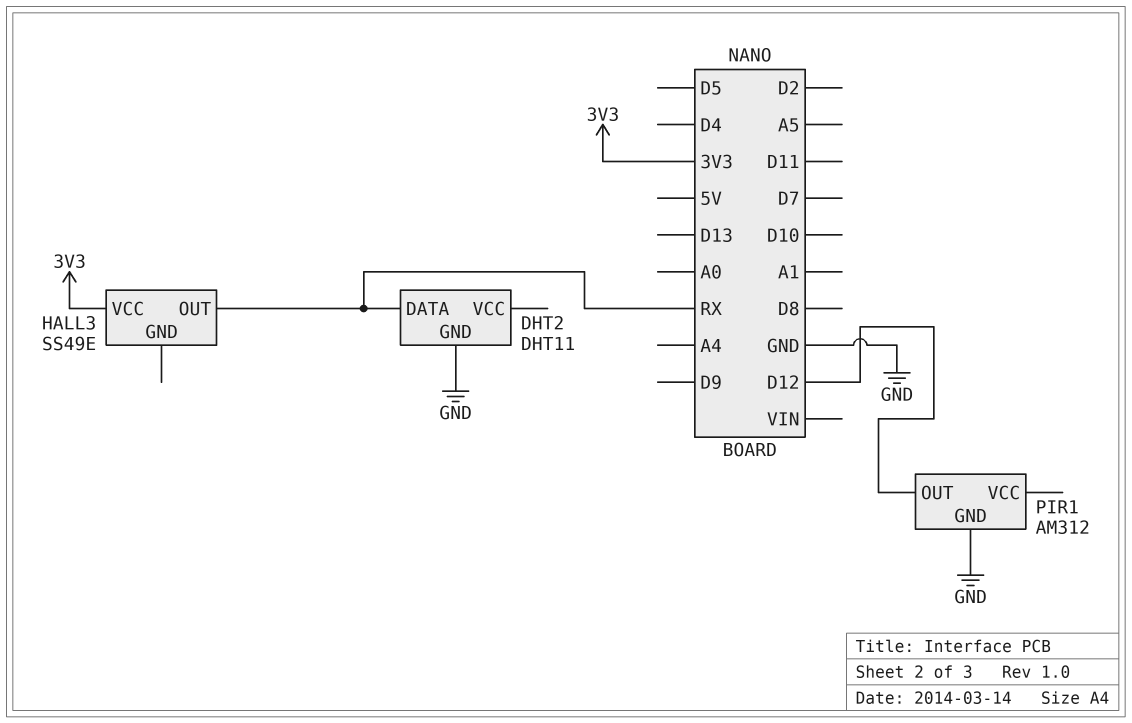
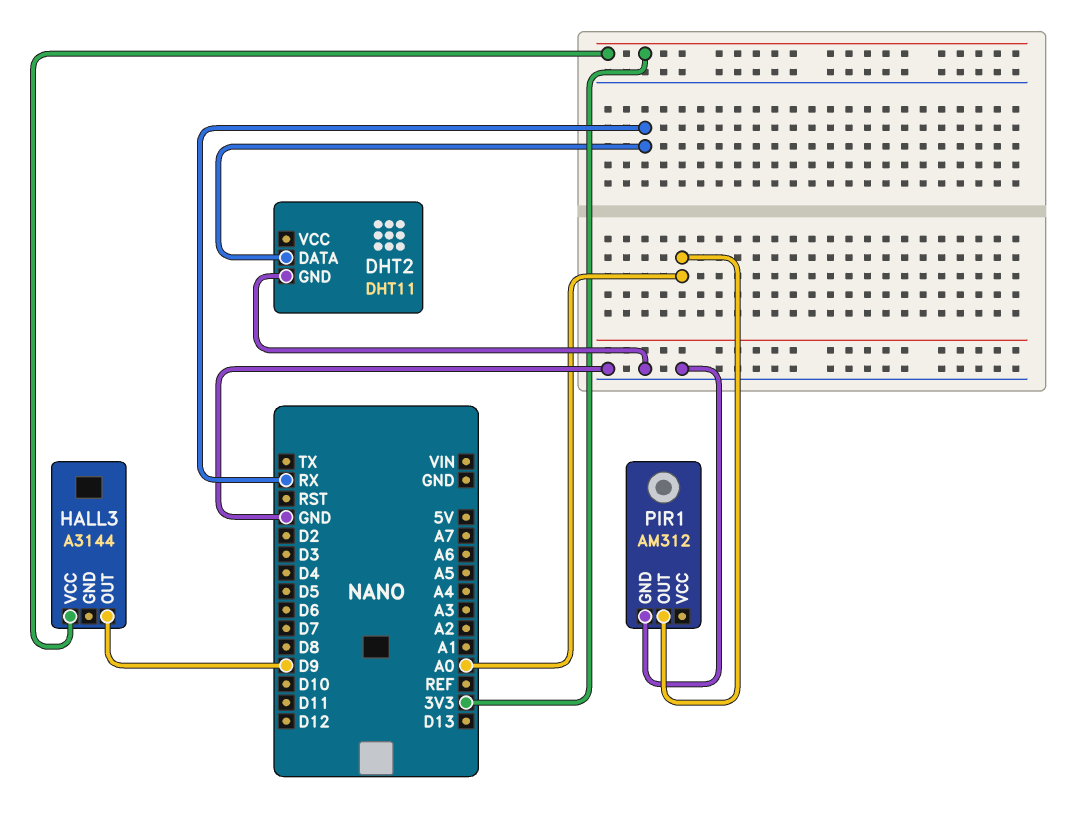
HALL3: SS49E -> A3144
HALL3 pin OUT: RX -> D9
PIR1 pin OUT: D12 -> A0

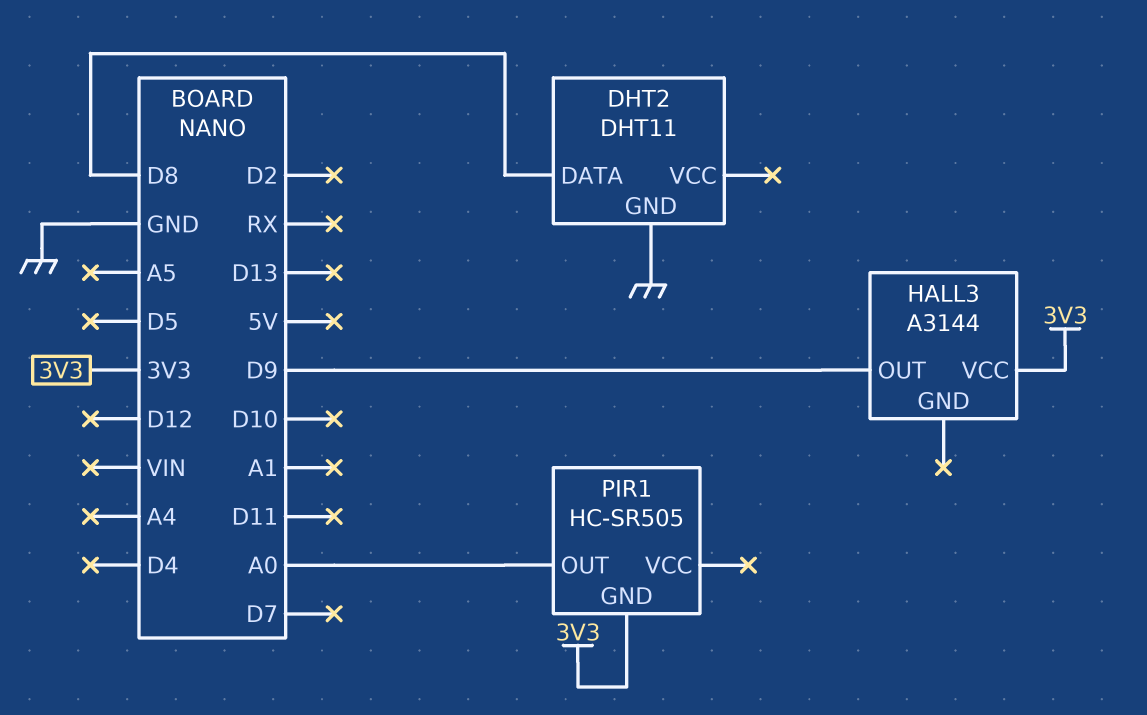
DHT2 pin DATA: RX -> D8
PIR1: AM312 -> HC-SR505
PIR1 pin GND: GND -> 3V3

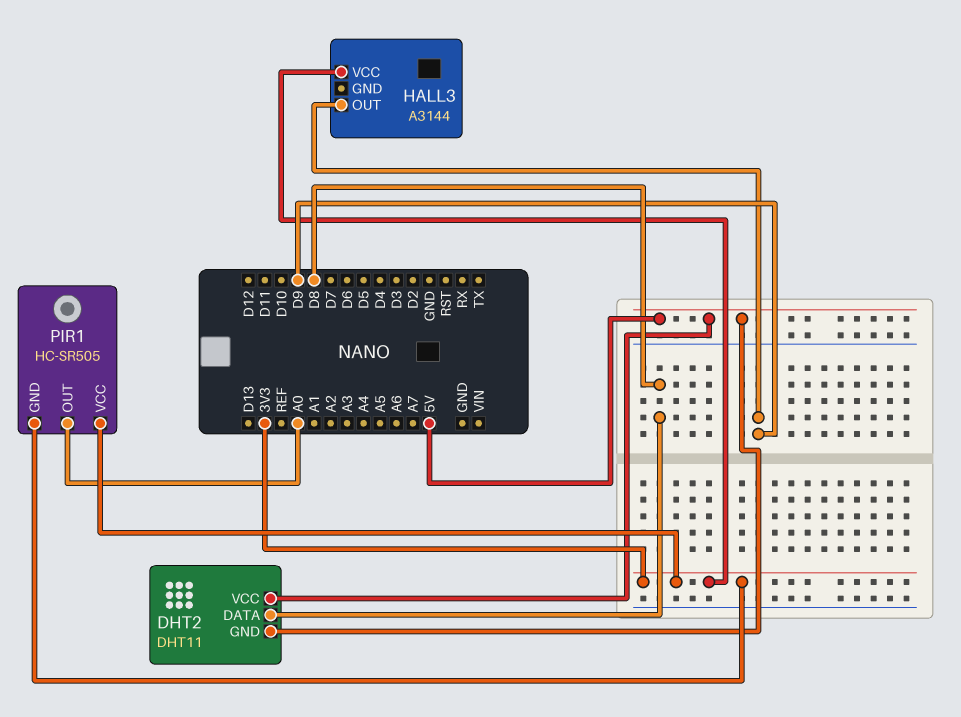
DHT2 pin GND: GND -> 5V
DHT2 pin VCC: none -> 5V
PIR1 pin VCC: none -> 3V3

